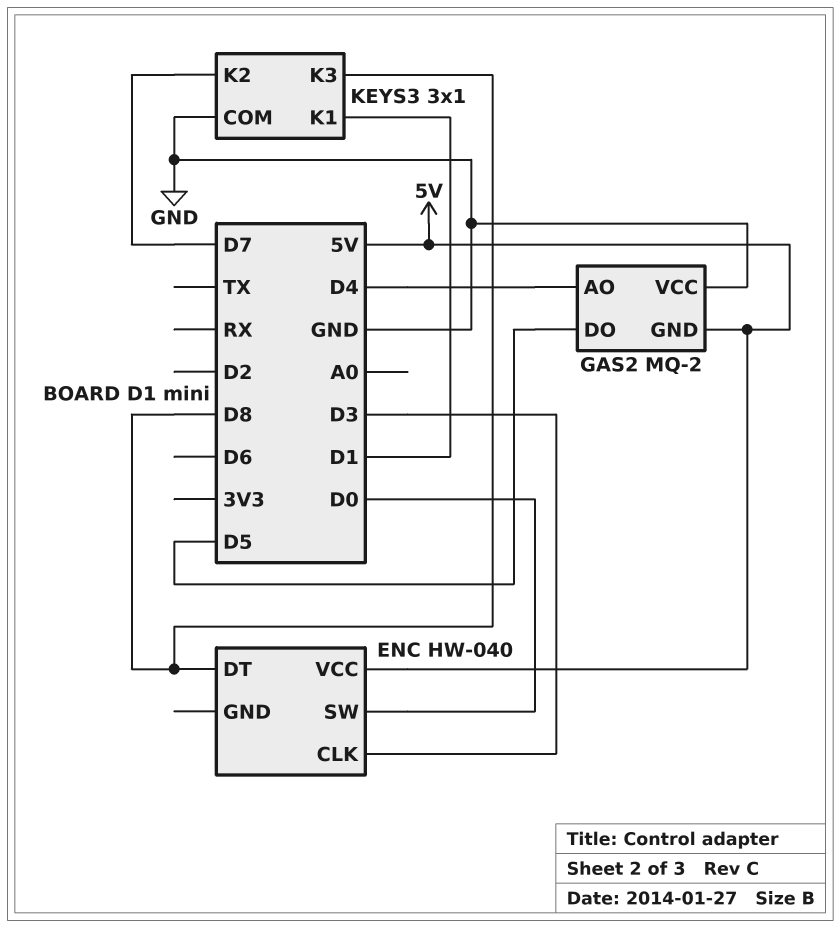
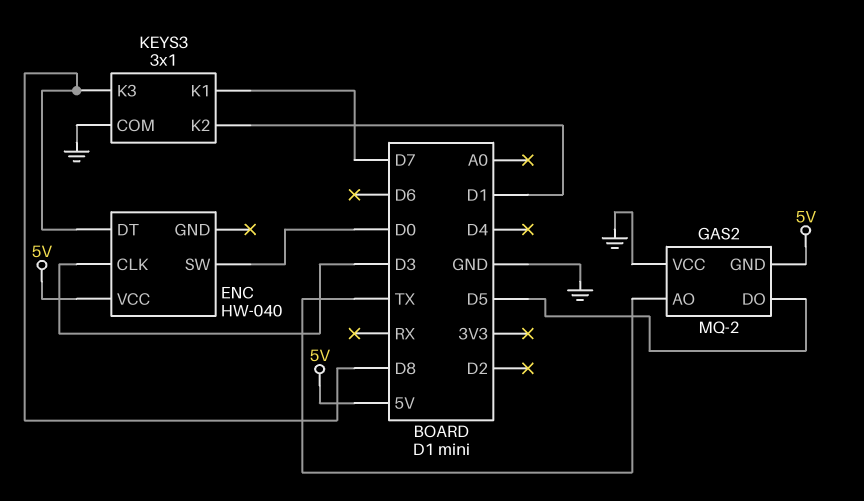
GAS2 pin AO: D4 -> TX
KEYS3 pin K1: D1 -> D7
KEYS3 pin K2: D7 -> D1

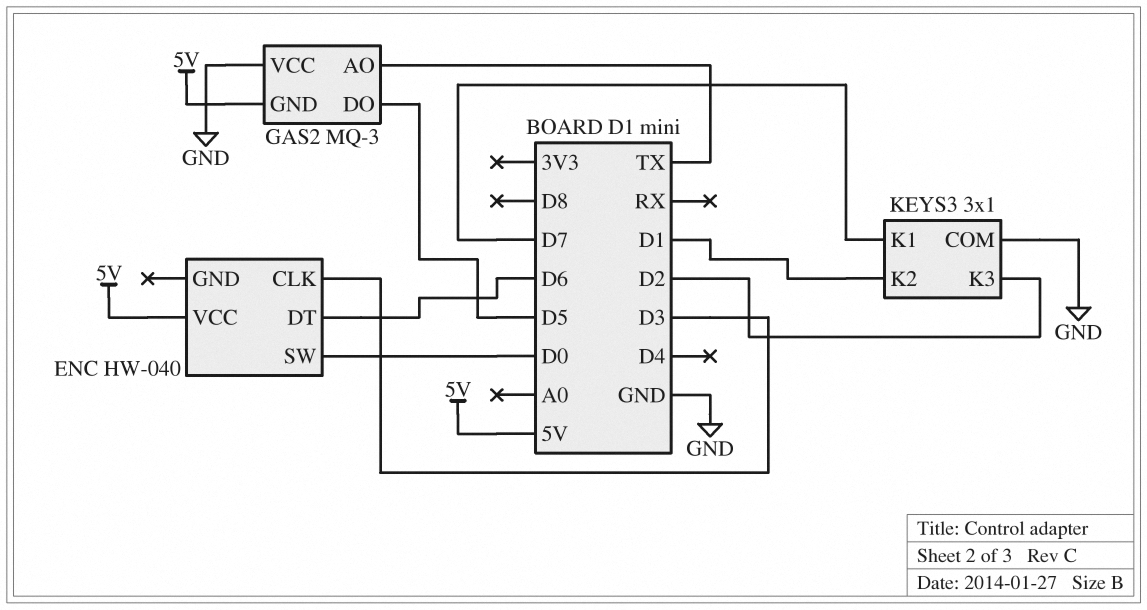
ENC pin DT: D8 -> D6
GAS2: MQ-2 -> MQ-3
KEYS3 pin K3: D8 -> D2

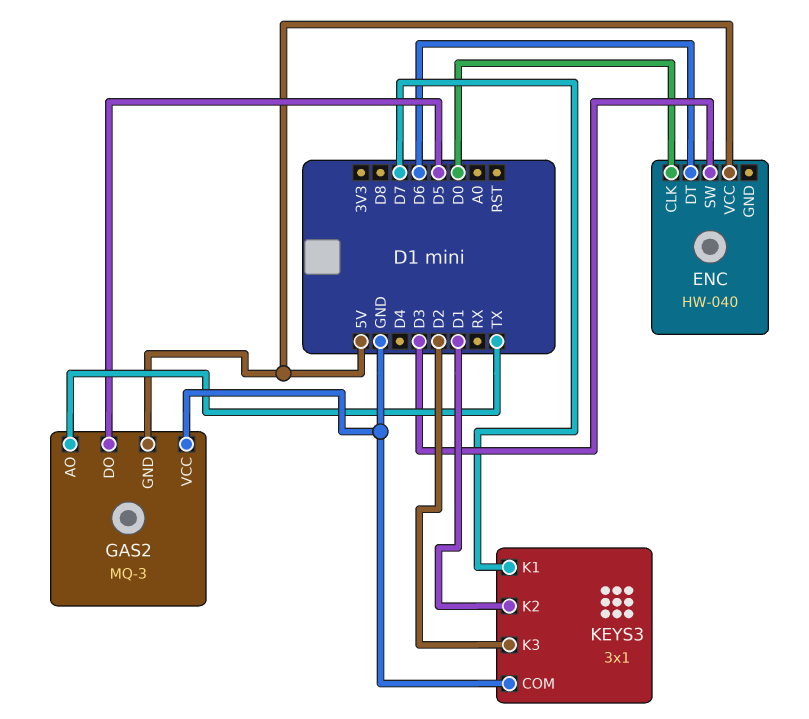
ENC pin CLK: D3 -> D0
ENC pin SW: D0 -> D3

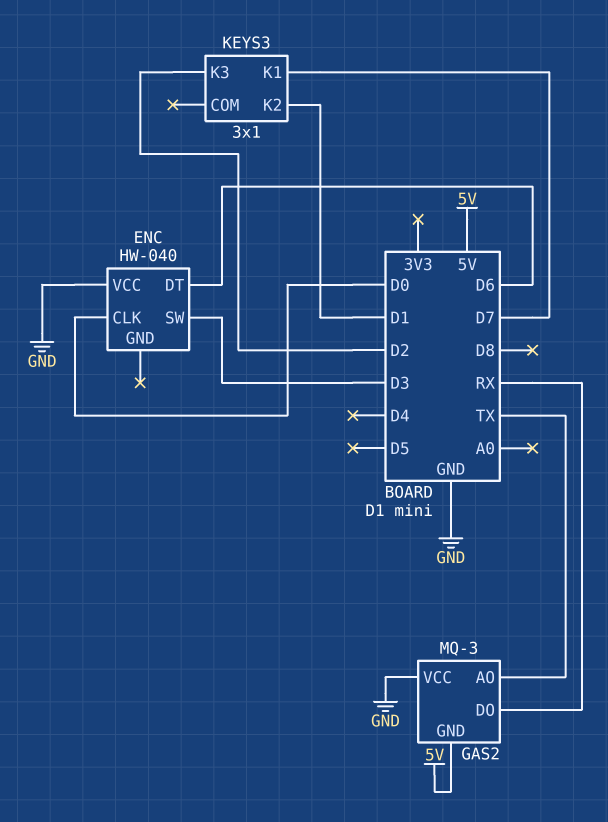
ENC pin VCC: 5V -> GND
GAS2 pin DO: D5 -> RX
KEYS3 pin COM: GND -> none

